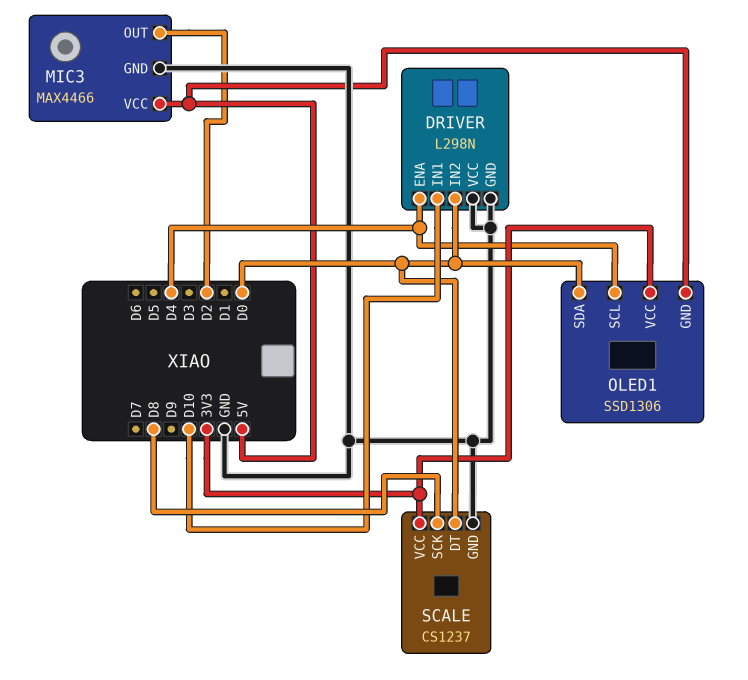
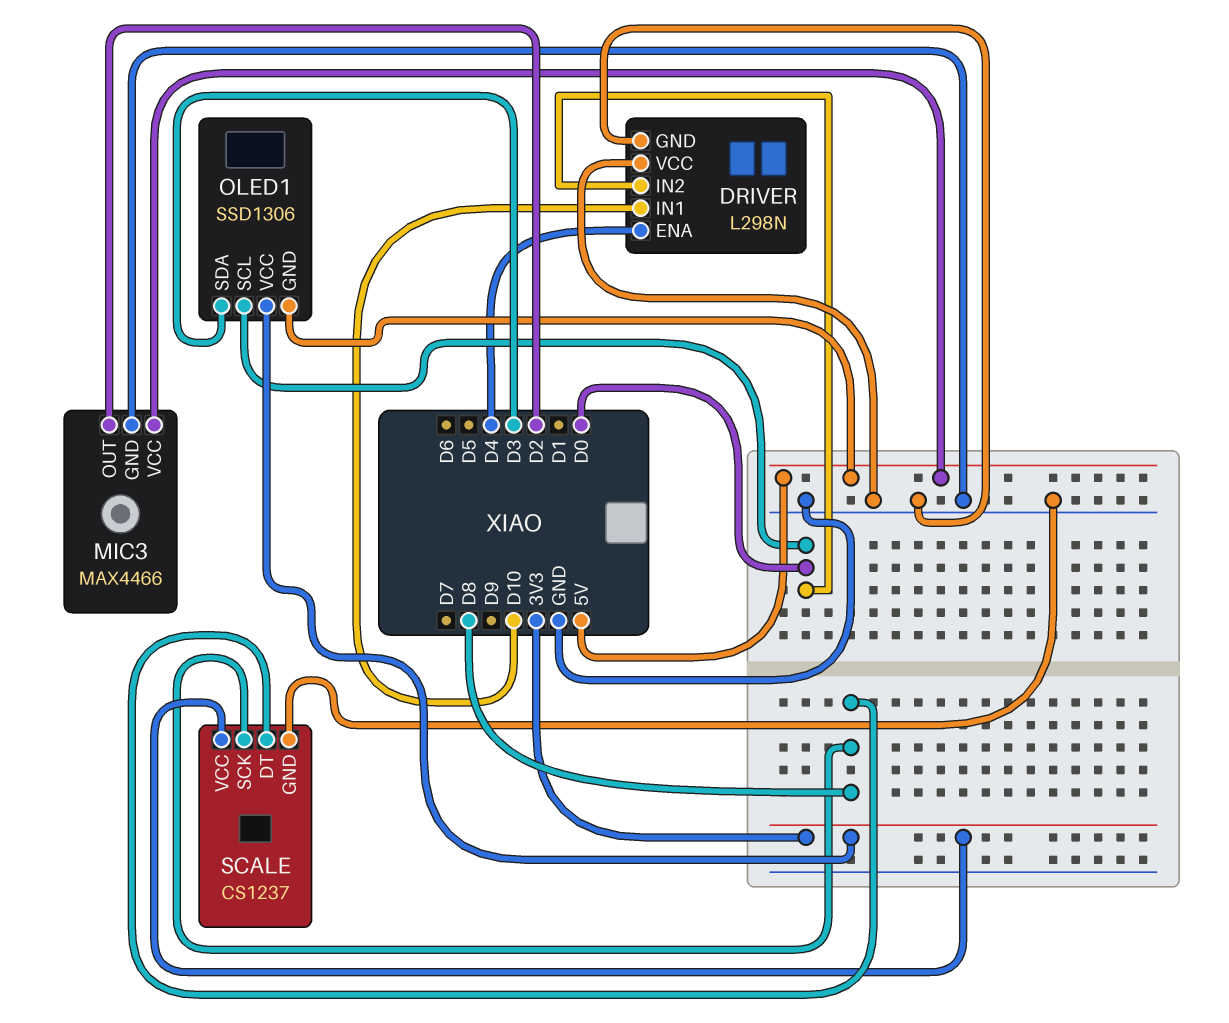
OLED1 pin SCL: D4 -> D0
OLED1 pin SDA: D0 -> D3
SCALE pin DT: D0 -> D8

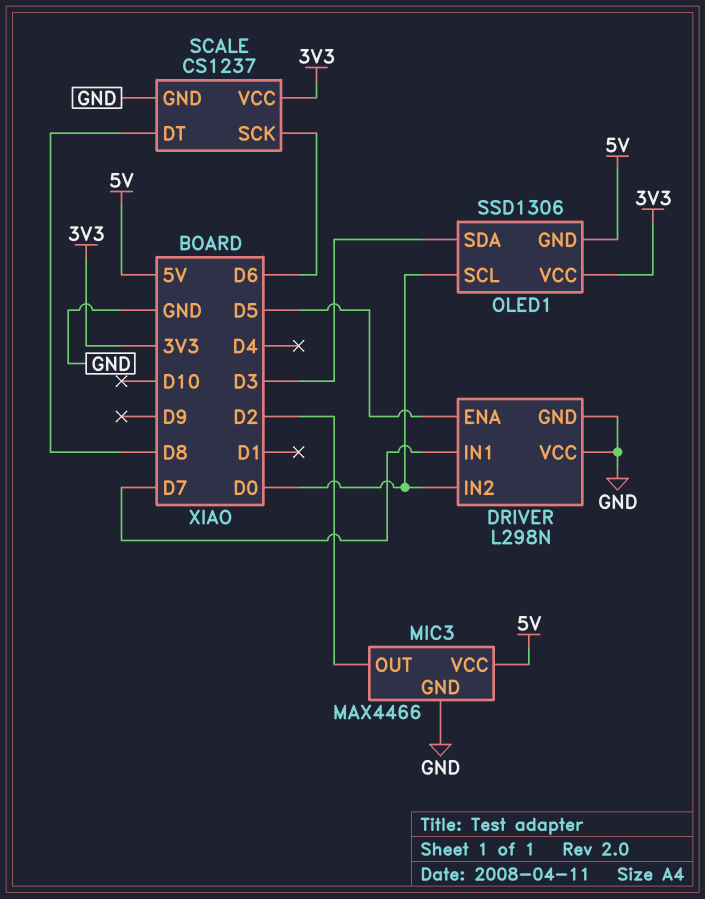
DRIVER pin ENA: D4 -> D5
DRIVER pin IN1: D10 -> D7
SCALE pin SCK: D8 -> D6

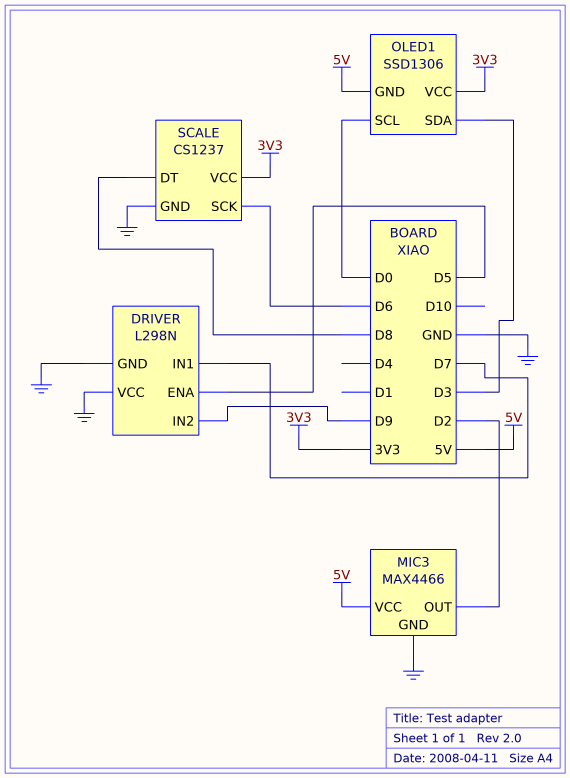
DRIVER pin IN2: D0 -> D9

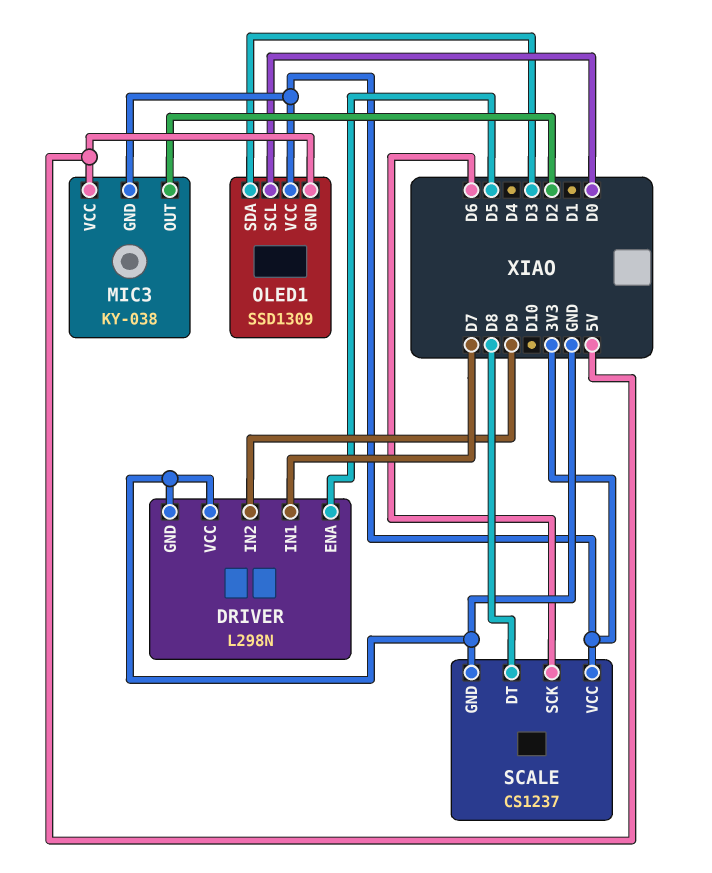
MIC3: MAX4466 -> KY-038
MIC3 pin GND: GND -> 3V3
OLED1: SSD1306 -> SSD1309

